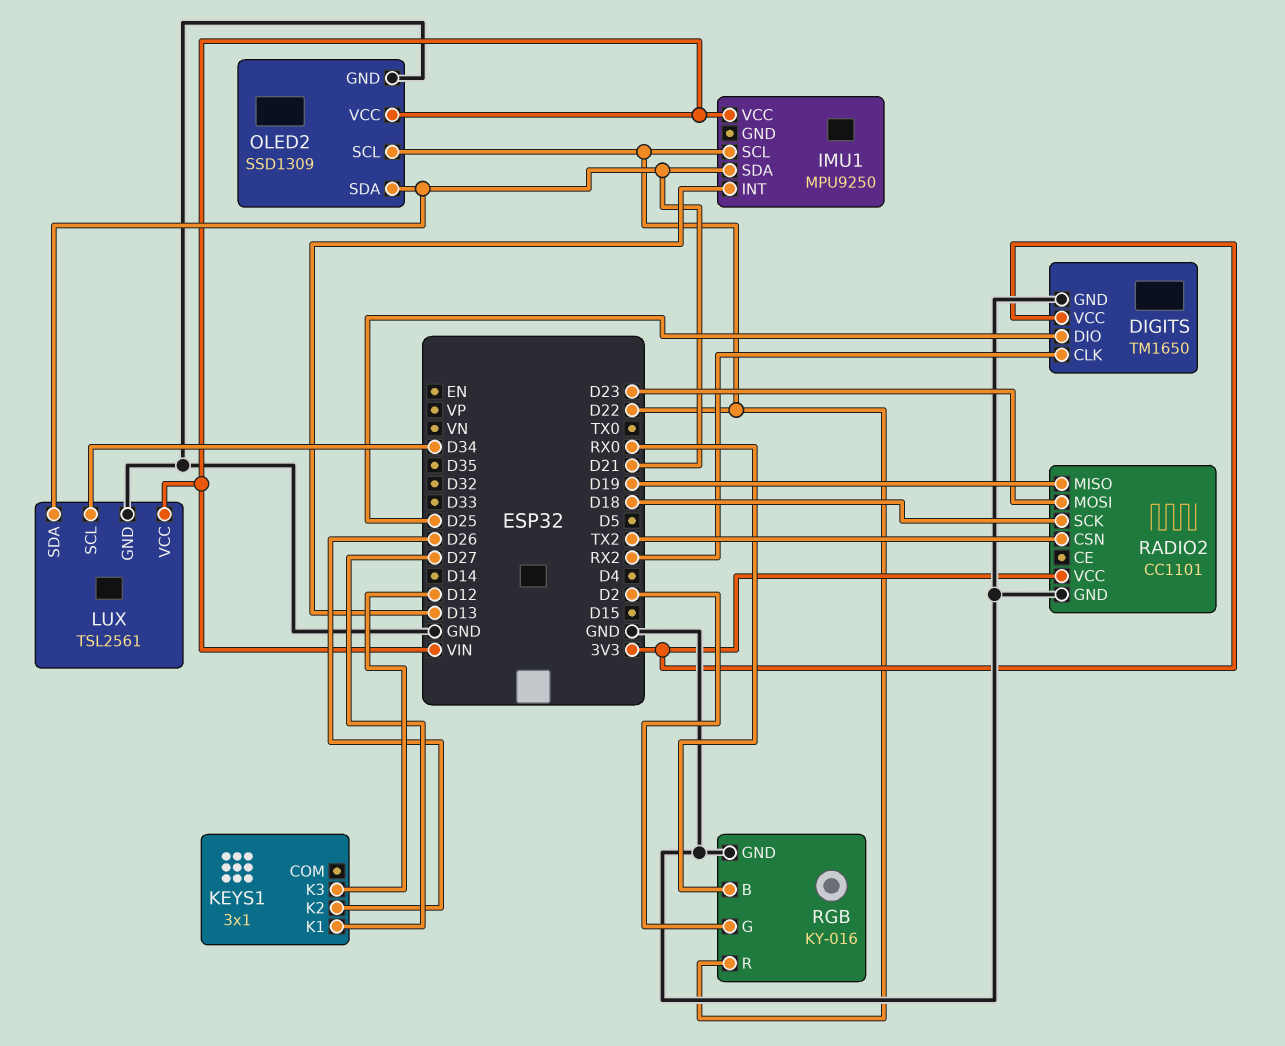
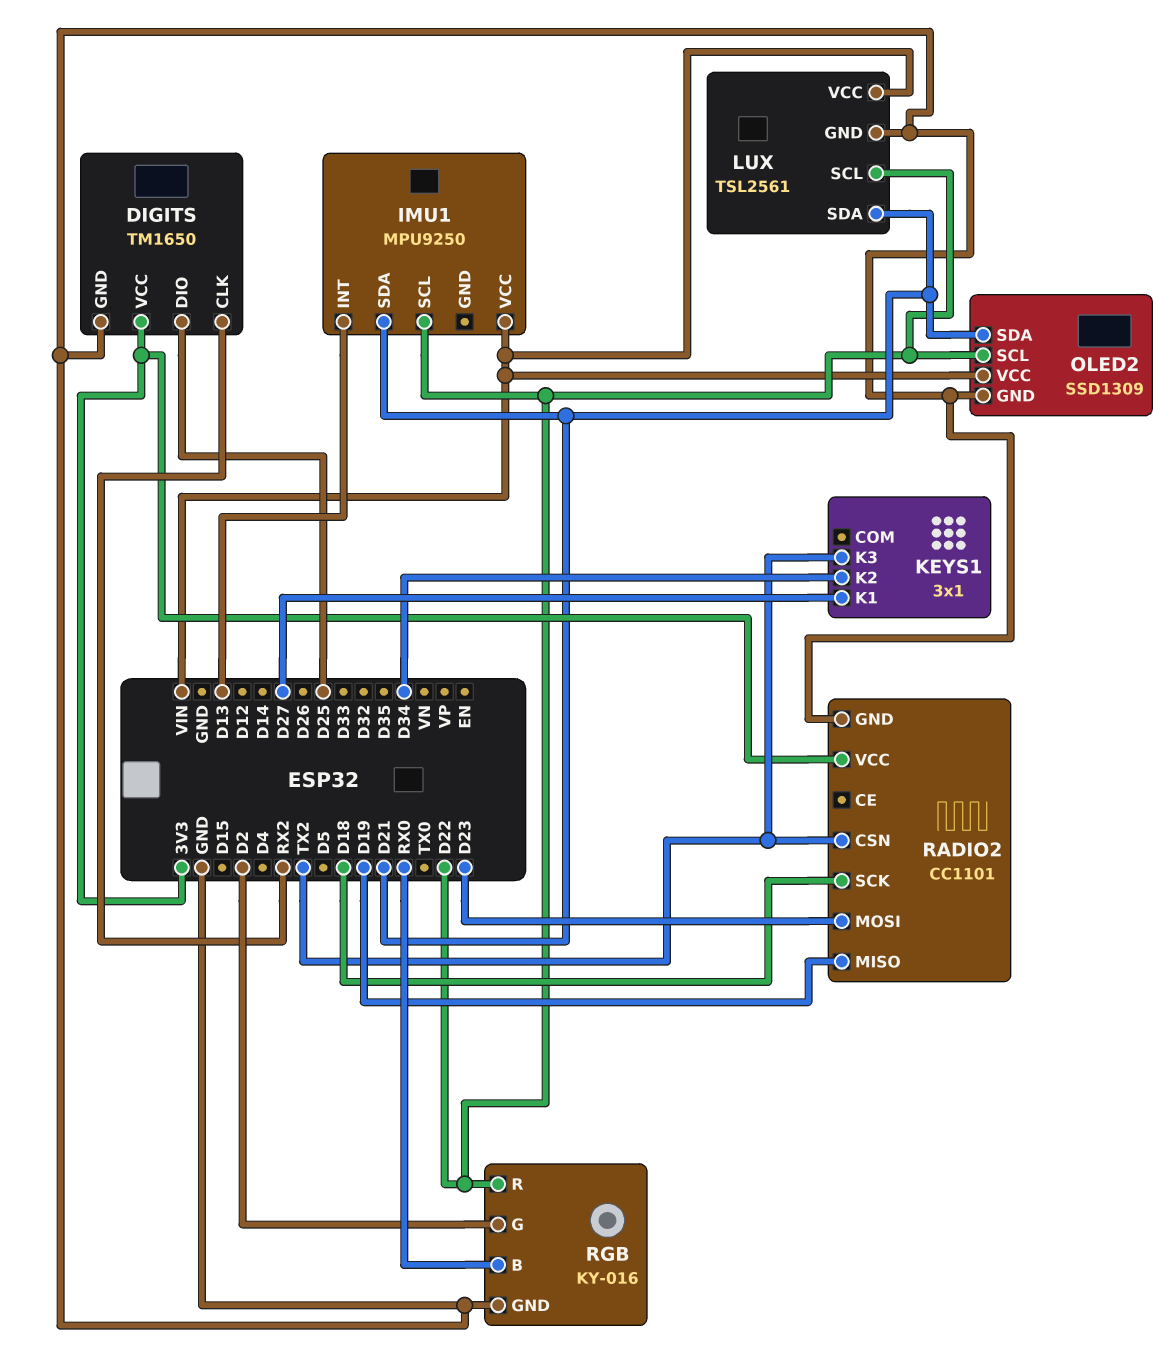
KEYS1 pin K2: D26 -> D34
KEYS1 pin K3: D12 -> TX2
LUX pin SCL: D34 -> D22

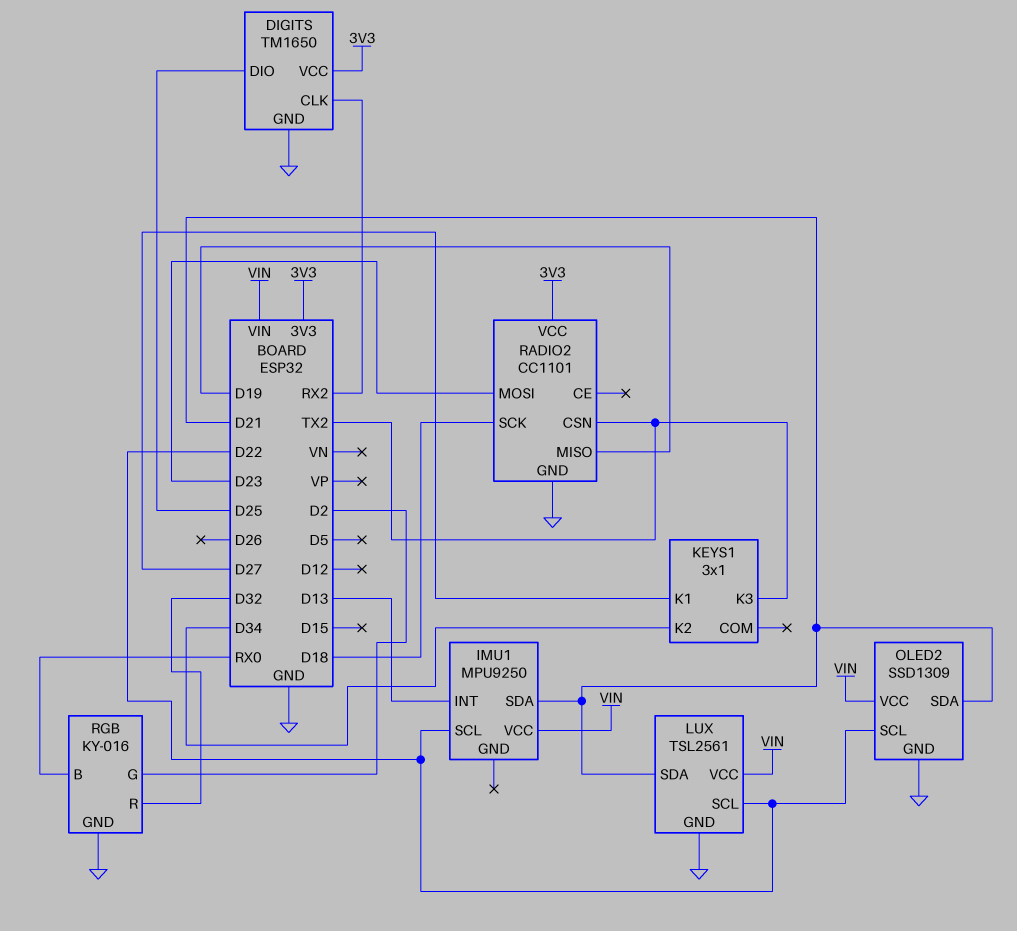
RGB pin R: D22 -> D32

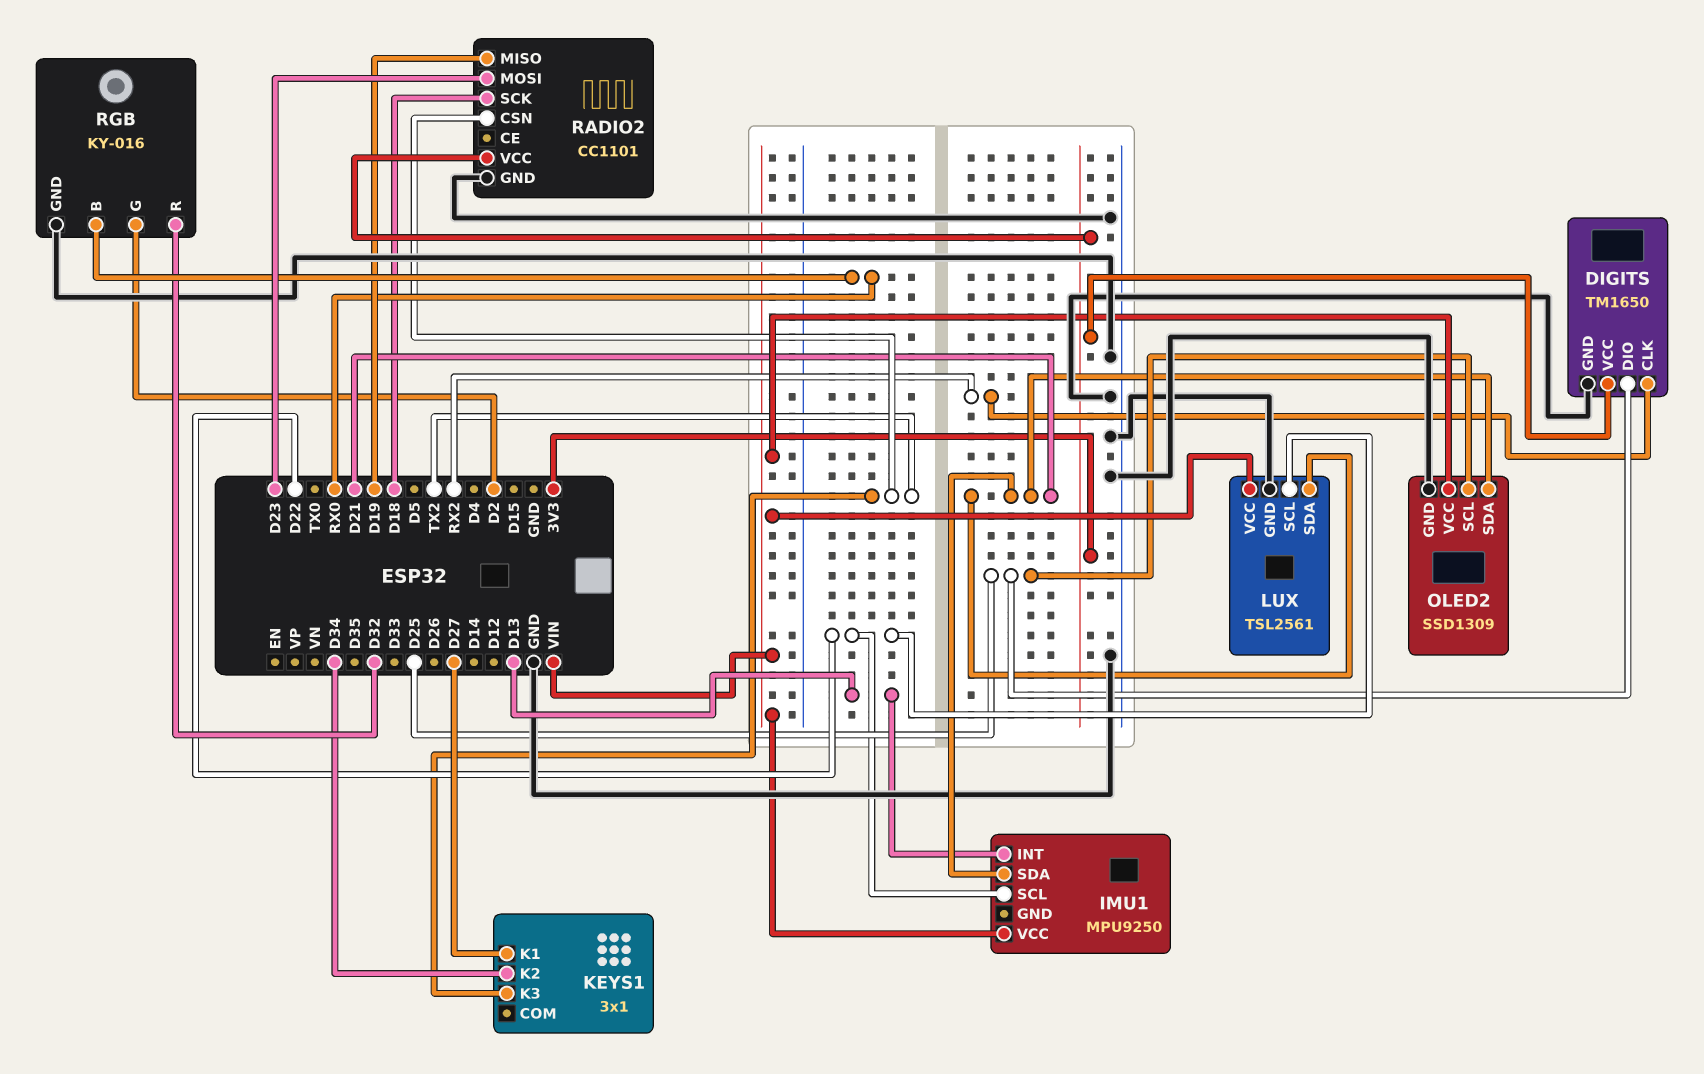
OLED2 pin SCL: D22 -> D25

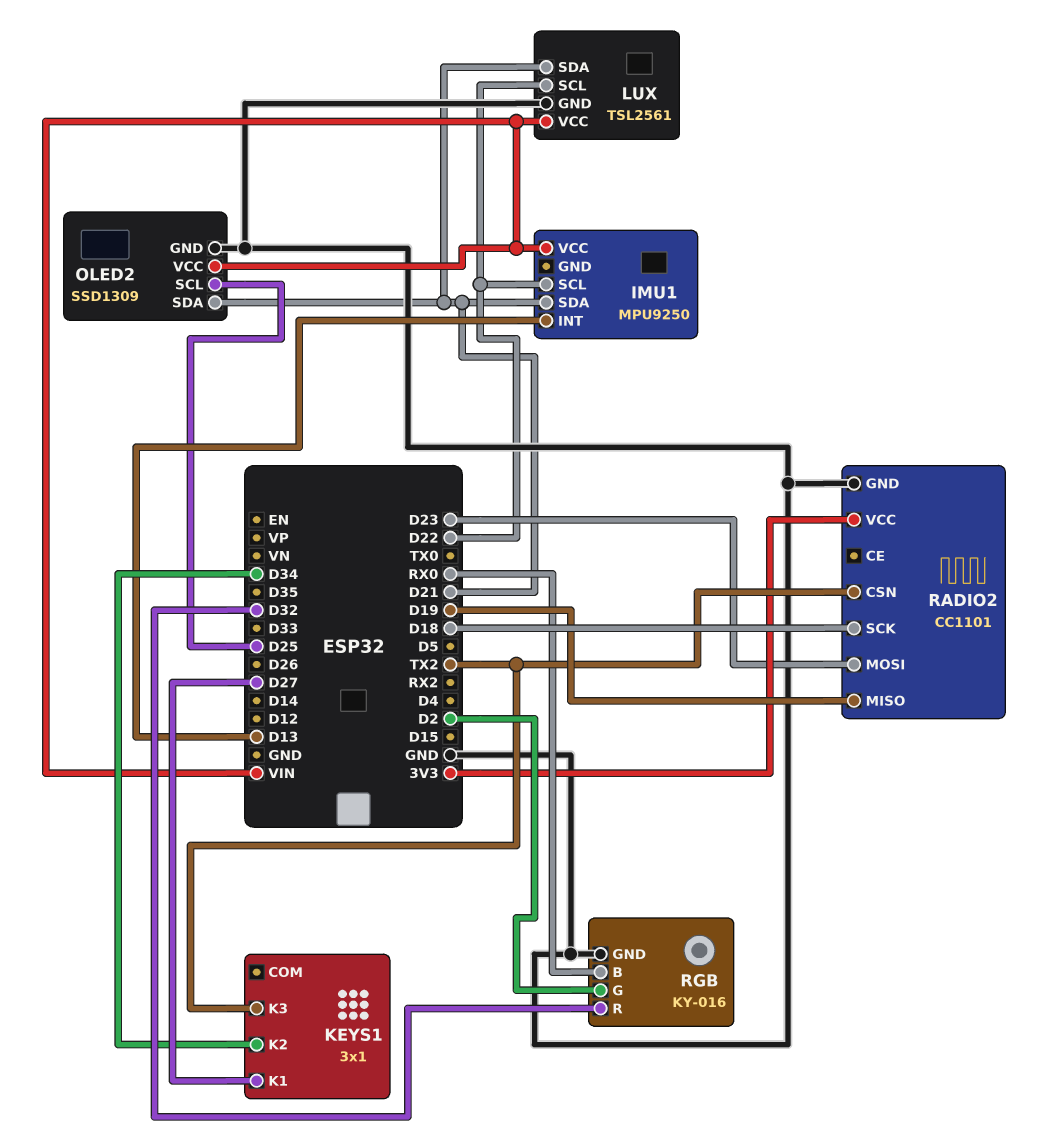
DIGITS: TM1650 -> none
DIGITS pin CLK: RX2 -> none
DIGITS pin DIO: D25 -> none
DIGITS pin GND: GND -> none
DIGITS pin VCC: 3V3 -> none

